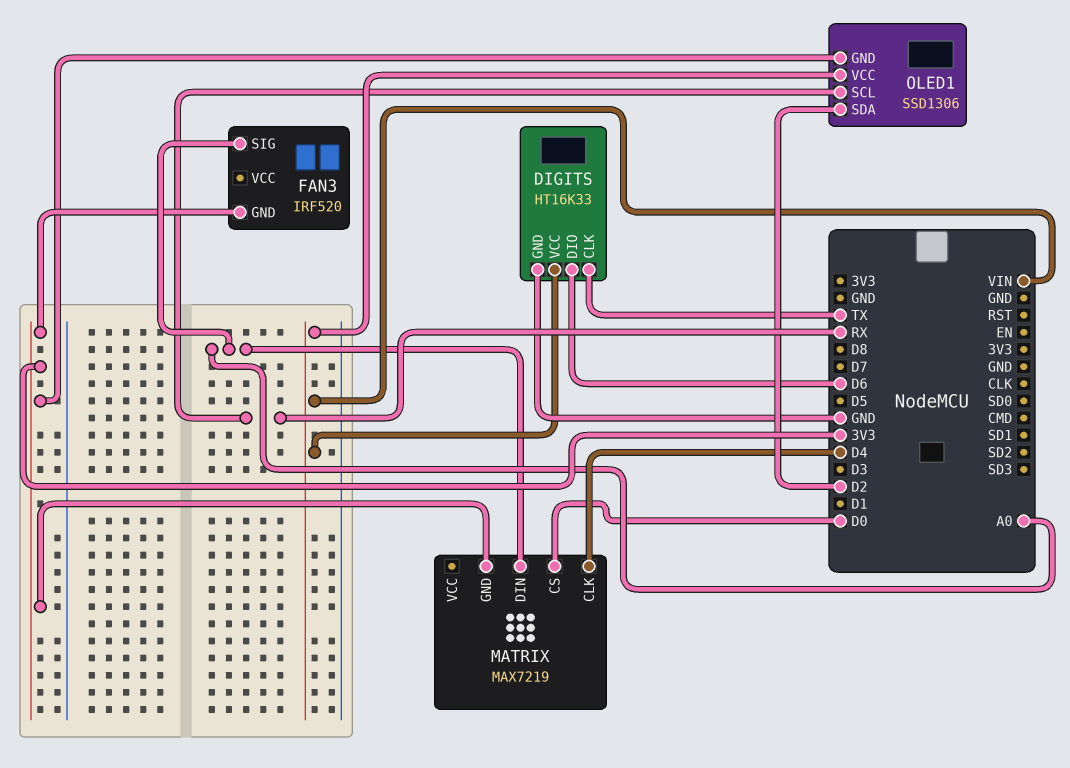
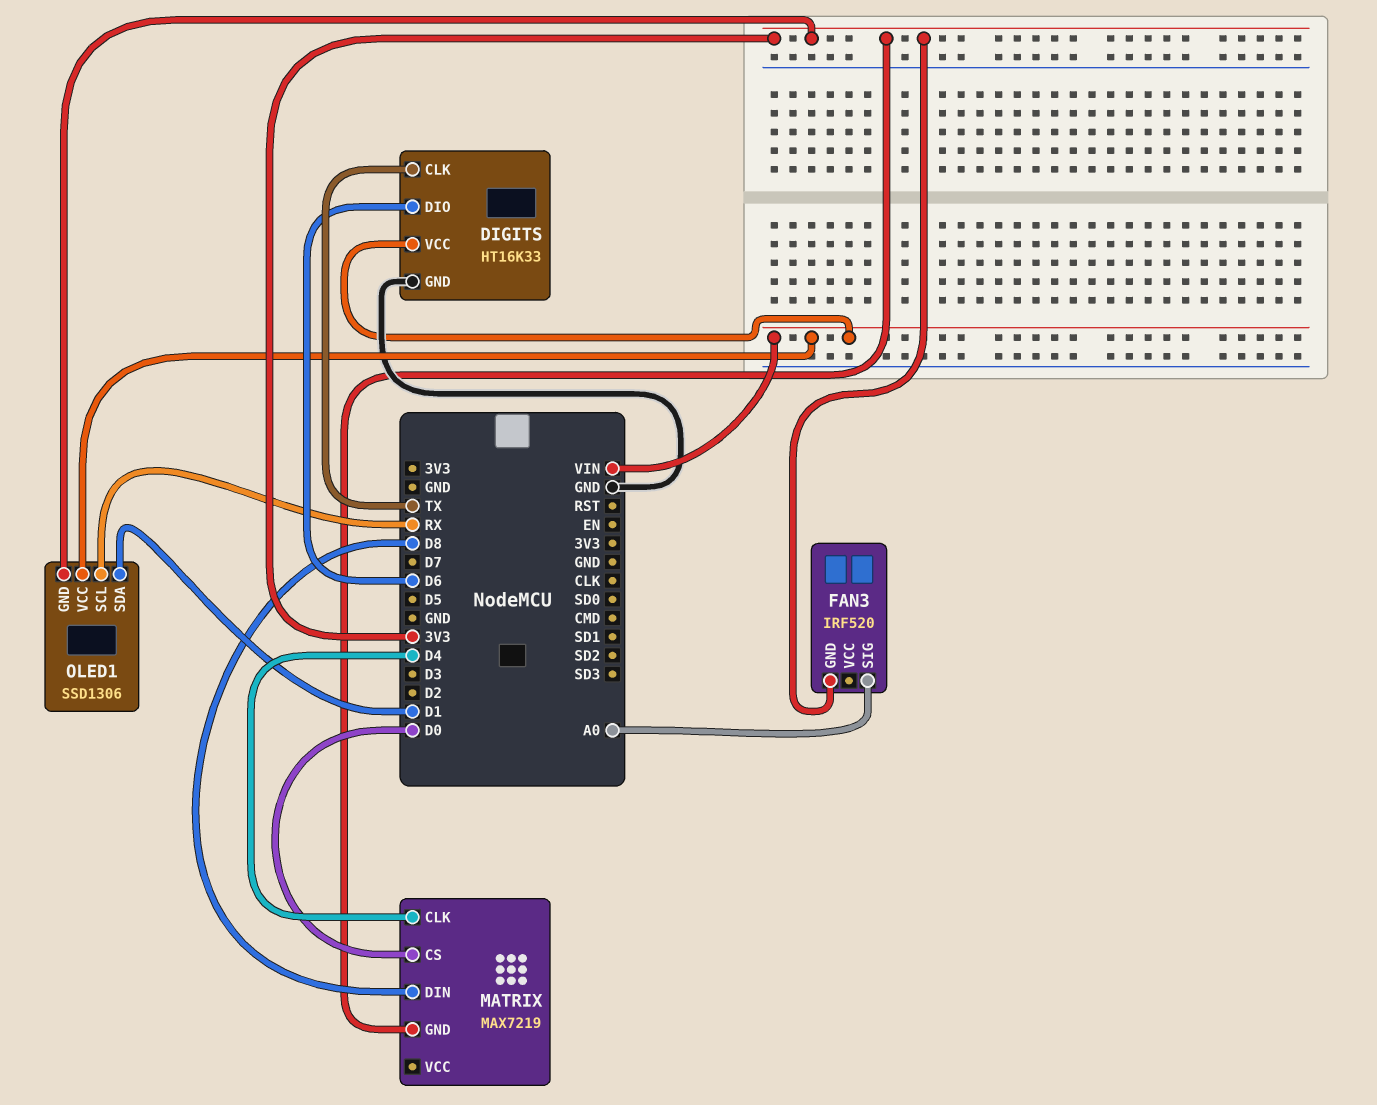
MATRIX pin DIN: A0 -> D8
OLED1 pin SDA: D2 -> D1

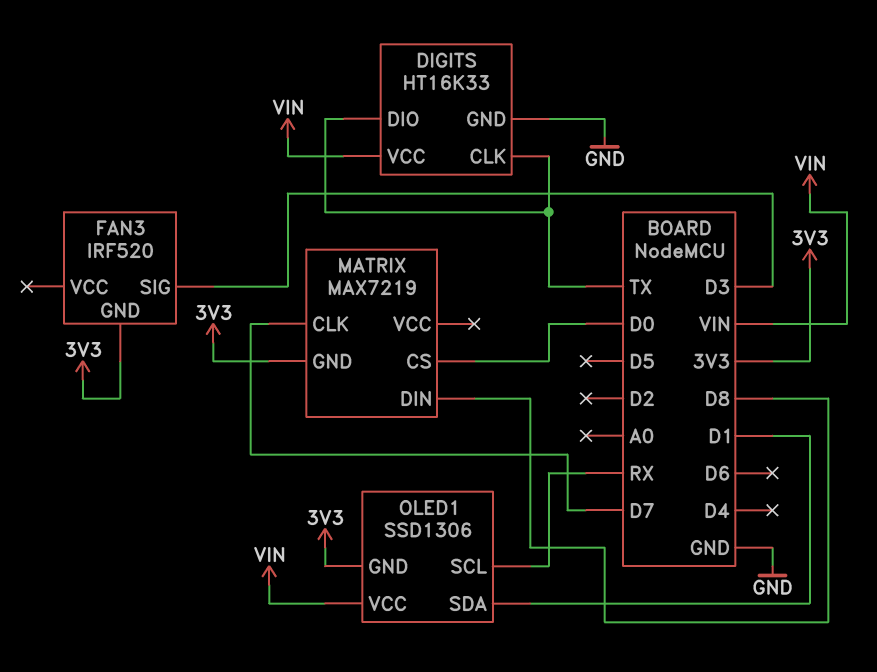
DIGITS pin DIO: D6 -> TX
FAN3 pin SIG: A0 -> D3
MATRIX pin CLK: D4 -> D7

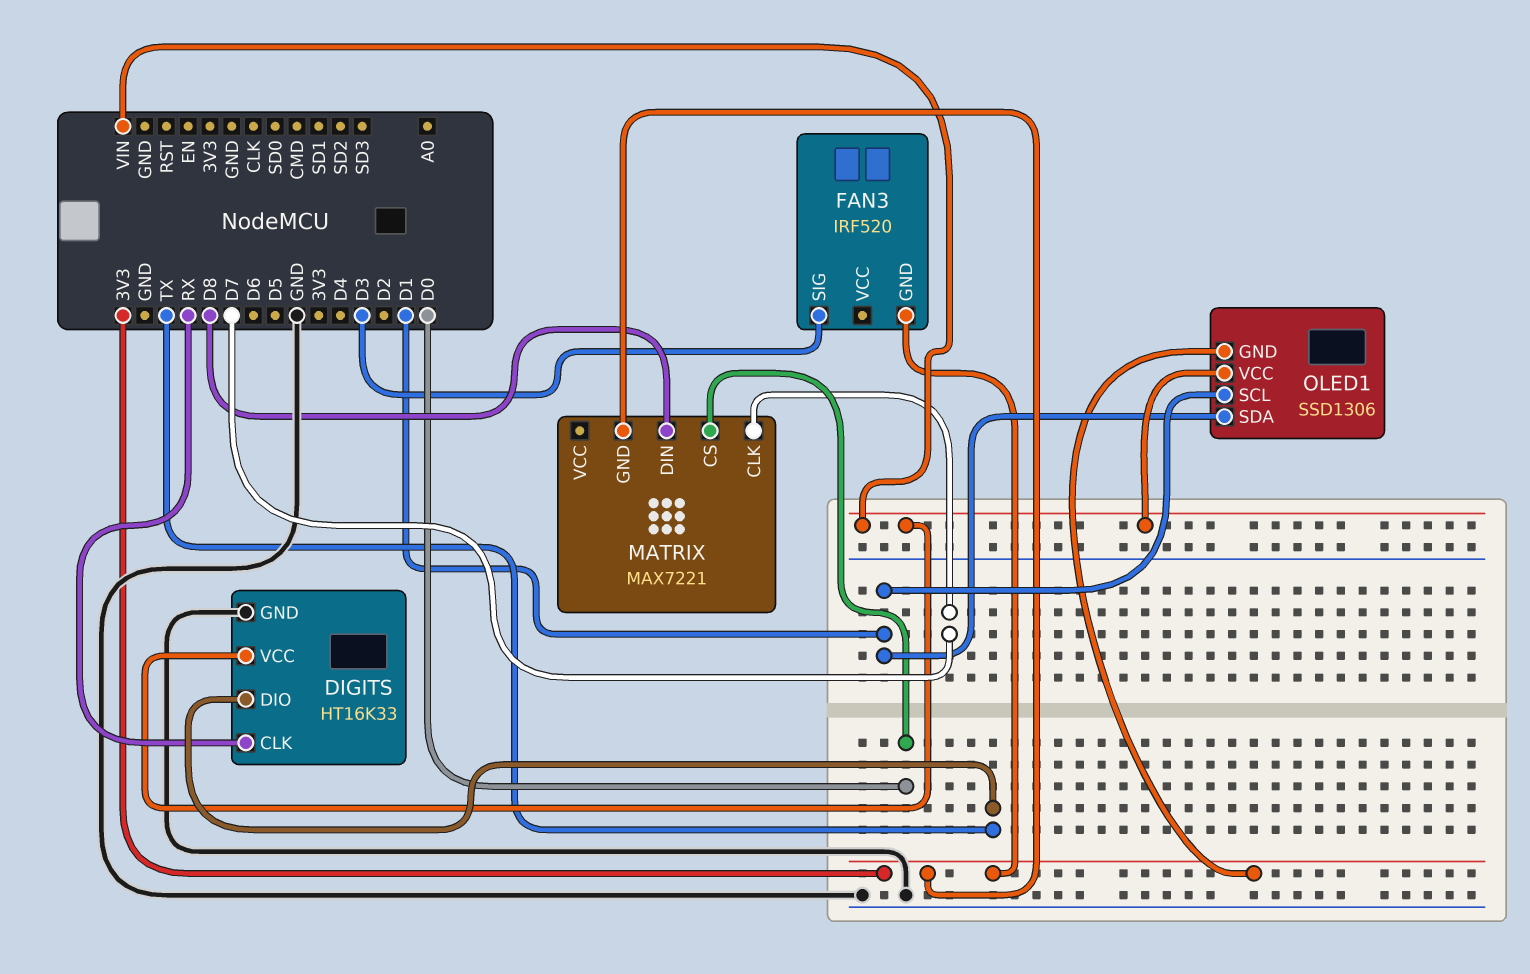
DIGITS pin CLK: TX -> RX
MATRIX: MAX7219 -> MAX7221
OLED1 pin SCL: RX -> D1

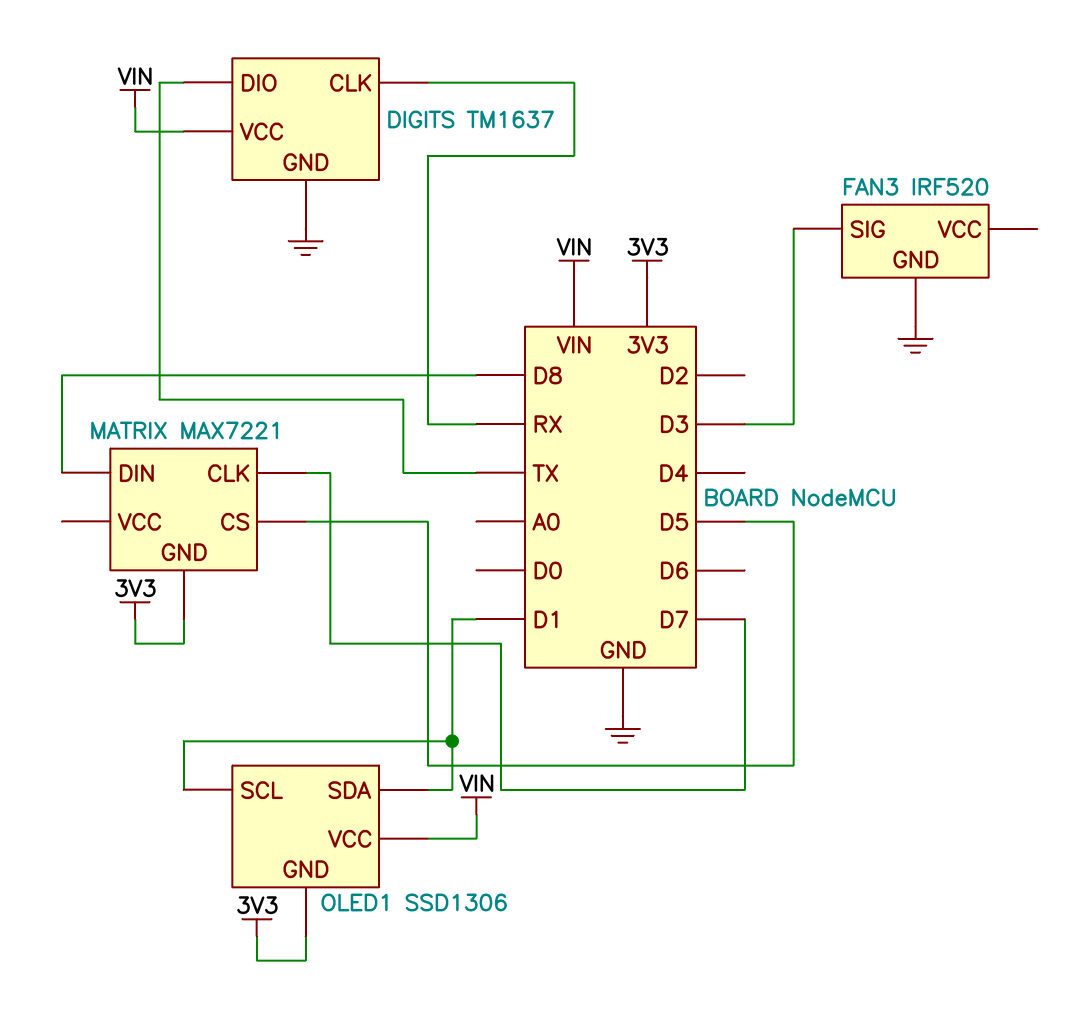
DIGITS: HT16K33 -> TM1637
FAN3 pin GND: 3V3 -> GND
MATRIX pin CS: D0 -> D5

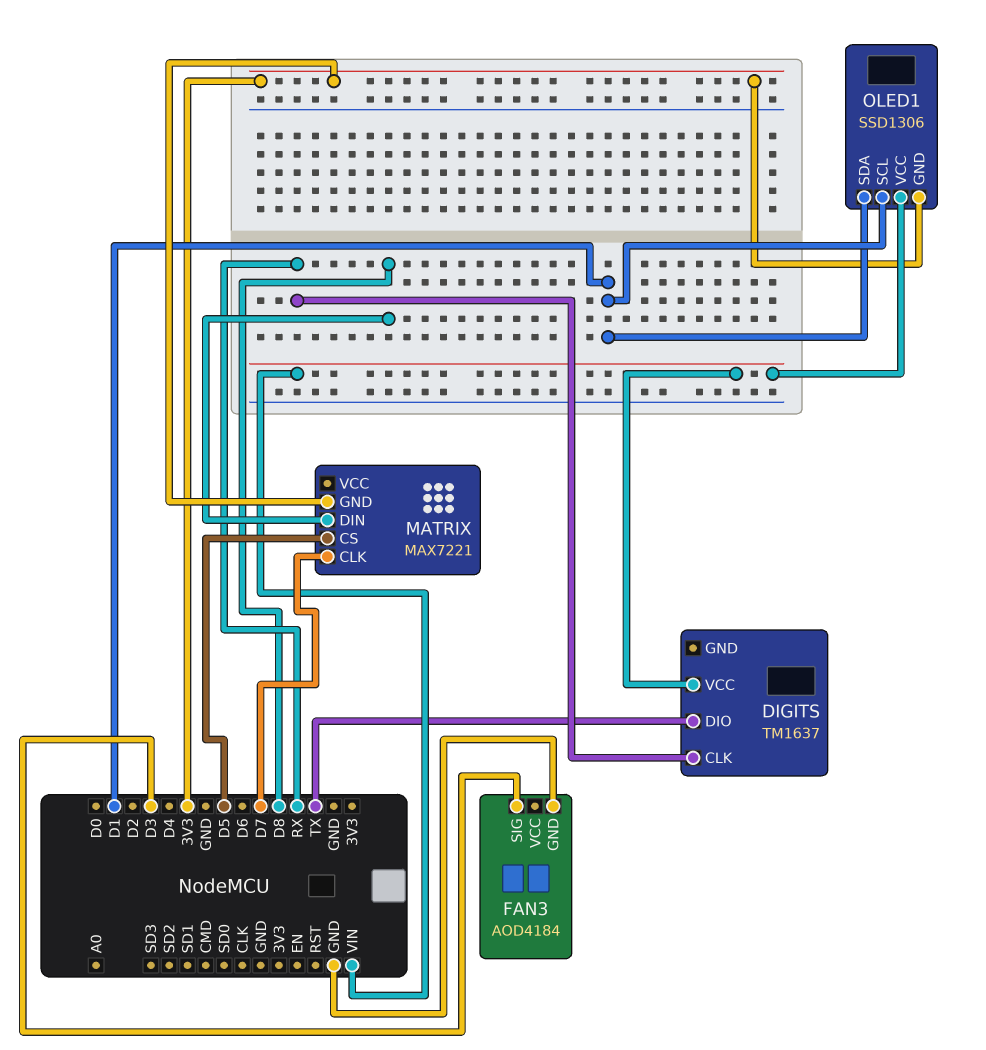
DIGITS pin GND: GND -> none
FAN3: IRF520 -> AOD4184

